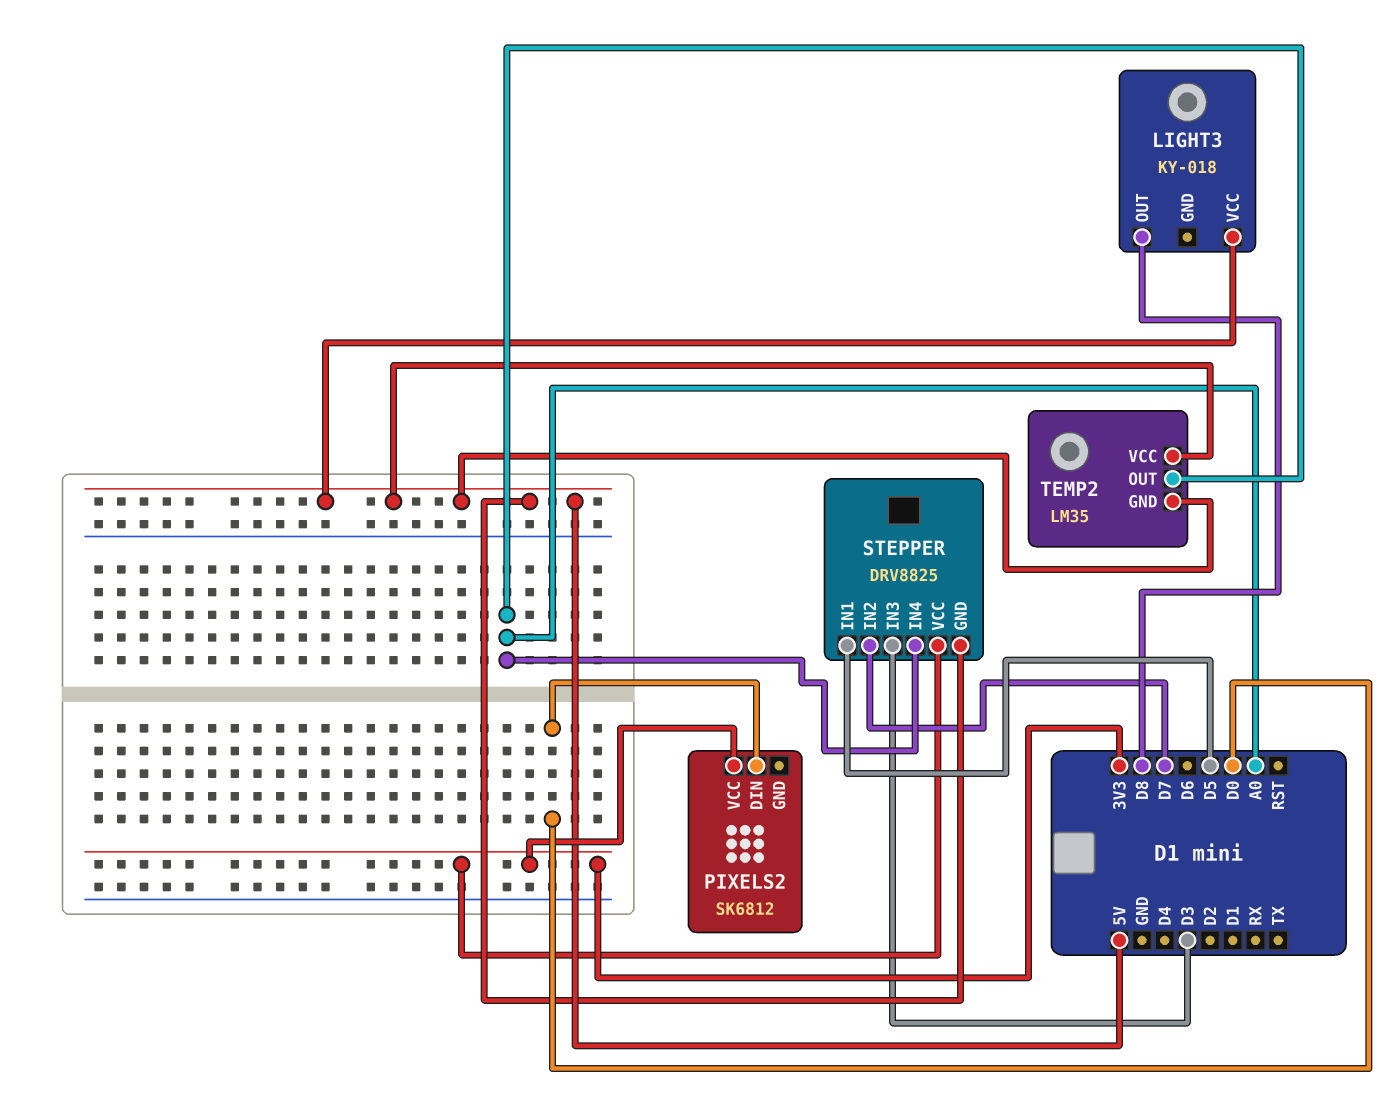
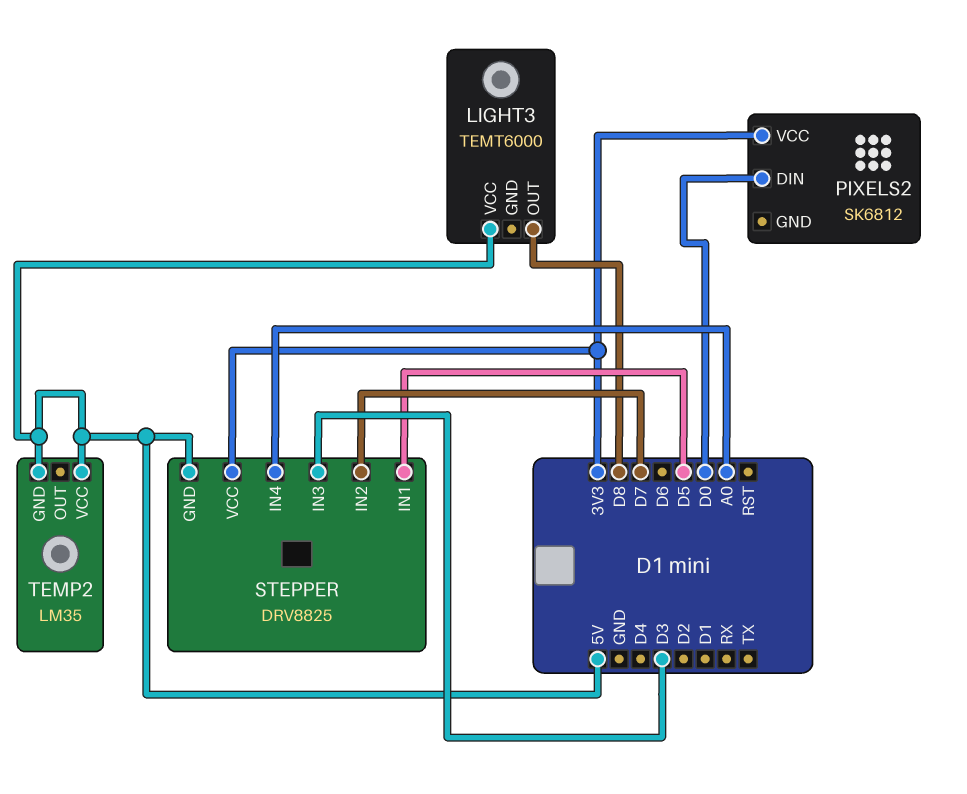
LIGHT3: KY-018 -> TEMT6000
TEMP2 pin OUT: A0 -> none

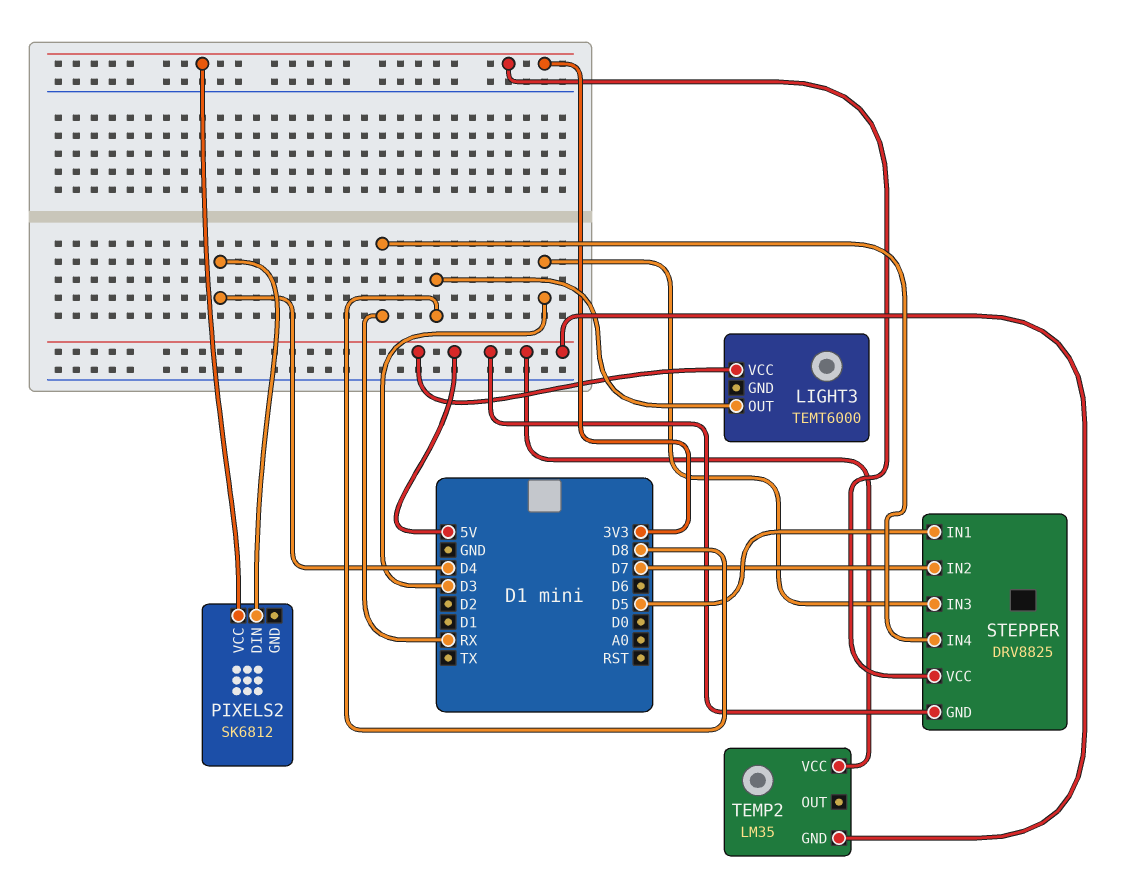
PIXELS2 pin DIN: D0 -> D4
STEPPER pin IN4: A0 -> RX

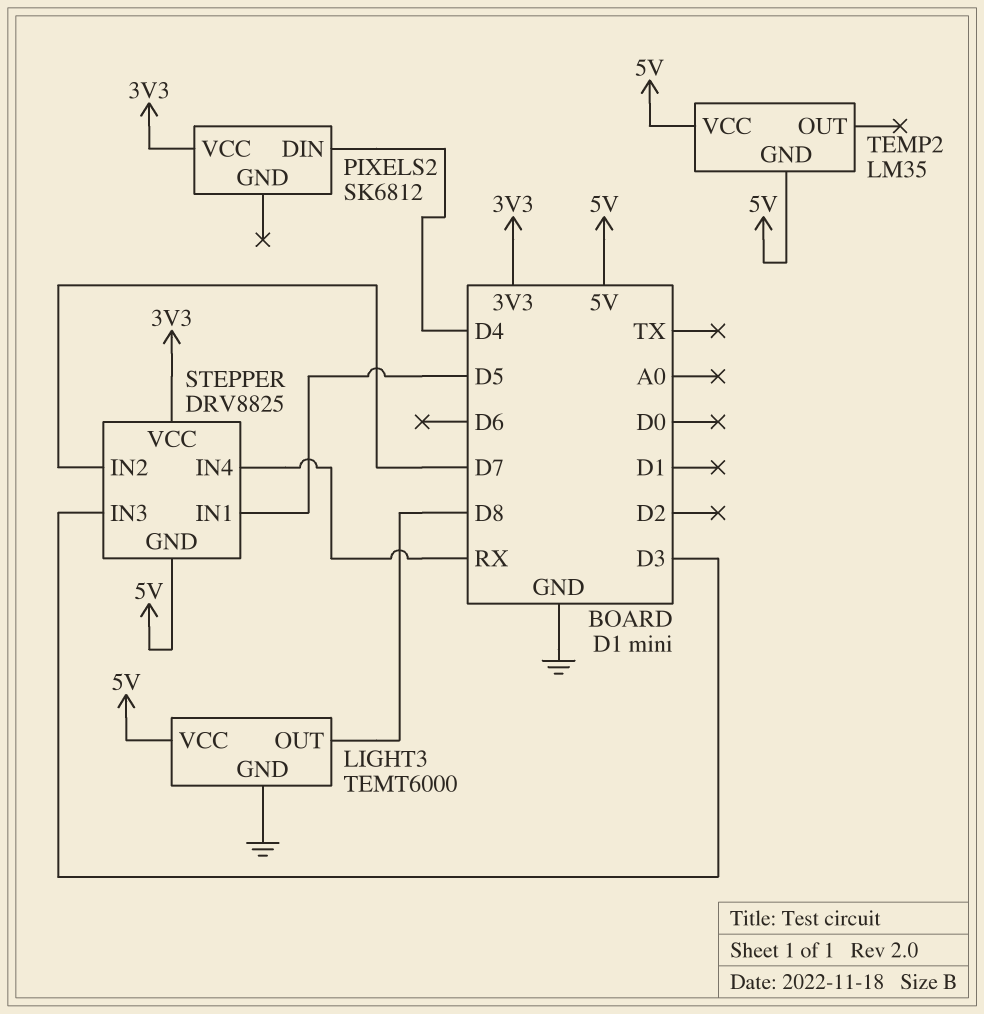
LIGHT3 pin GND: none -> GND

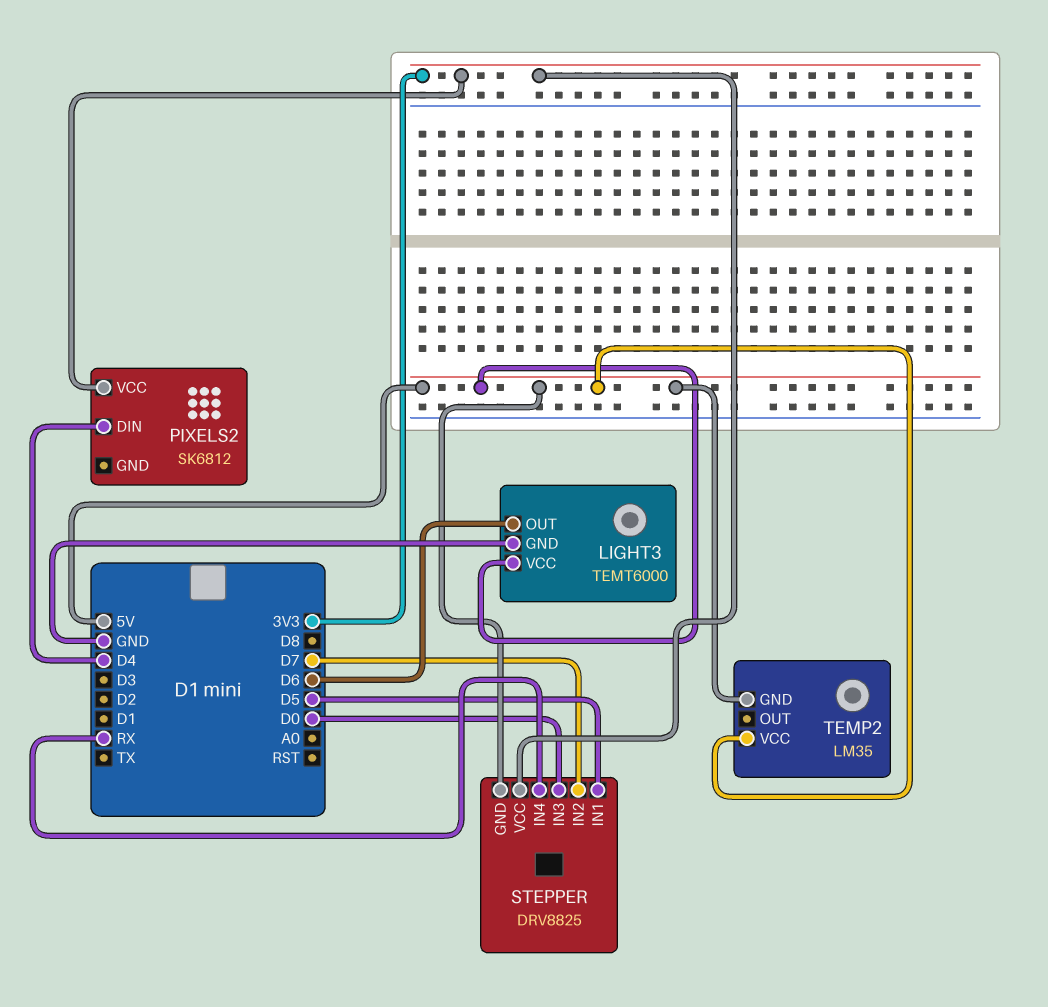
LIGHT3 pin OUT: D8 -> D6
STEPPER pin IN3: D3 -> D0

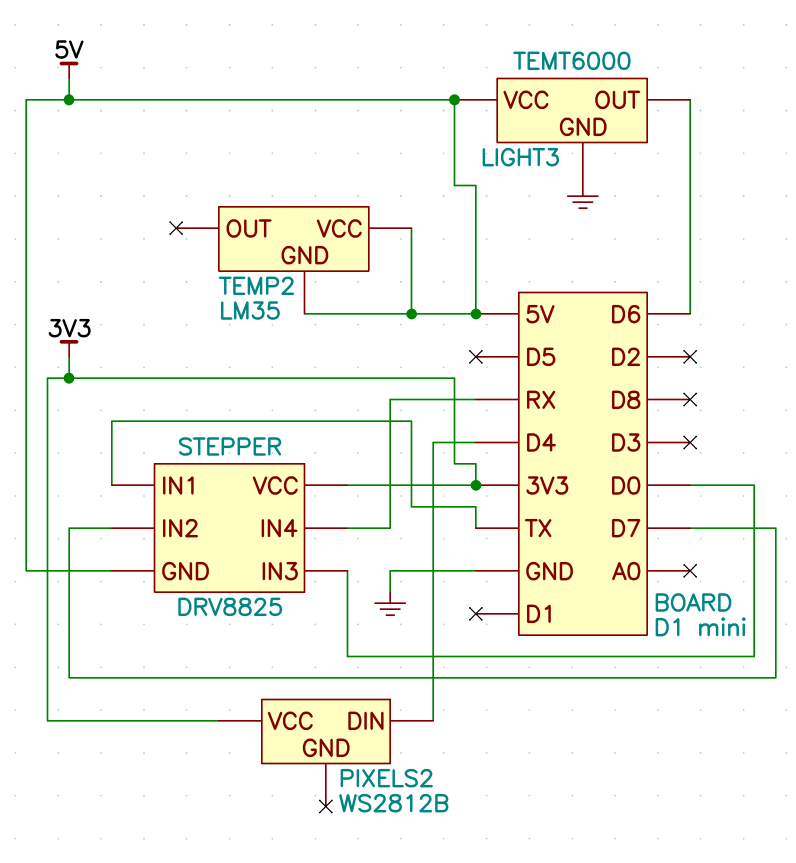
PIXELS2: SK6812 -> WS2812B
STEPPER pin IN1: D5 -> TX

